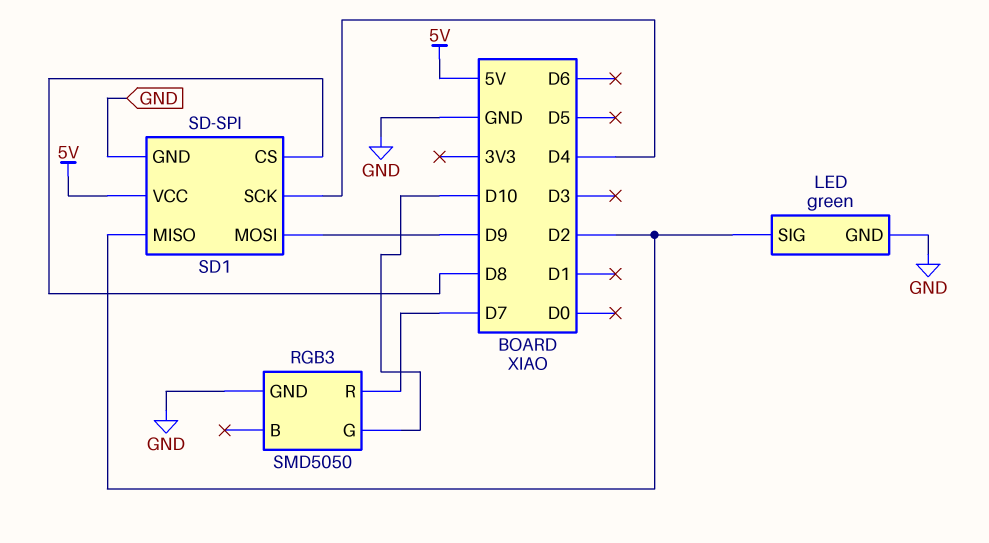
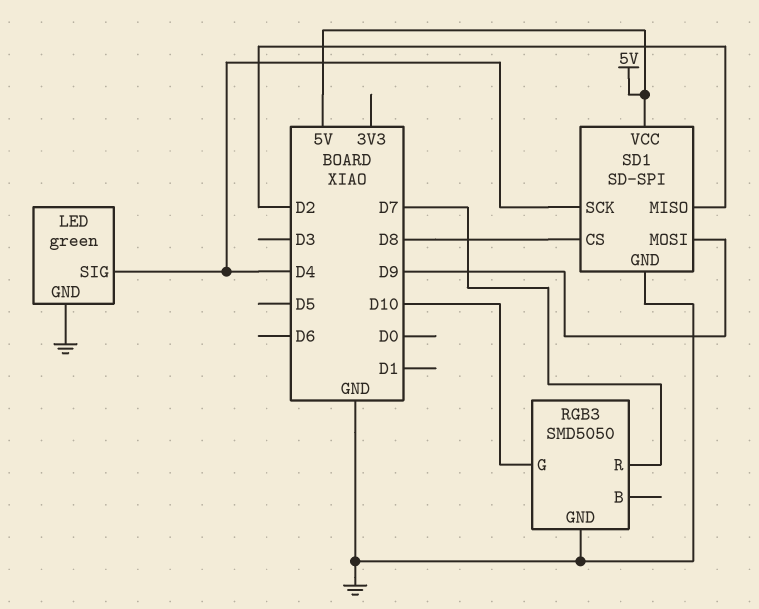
LED pin SIG: D2 -> D4

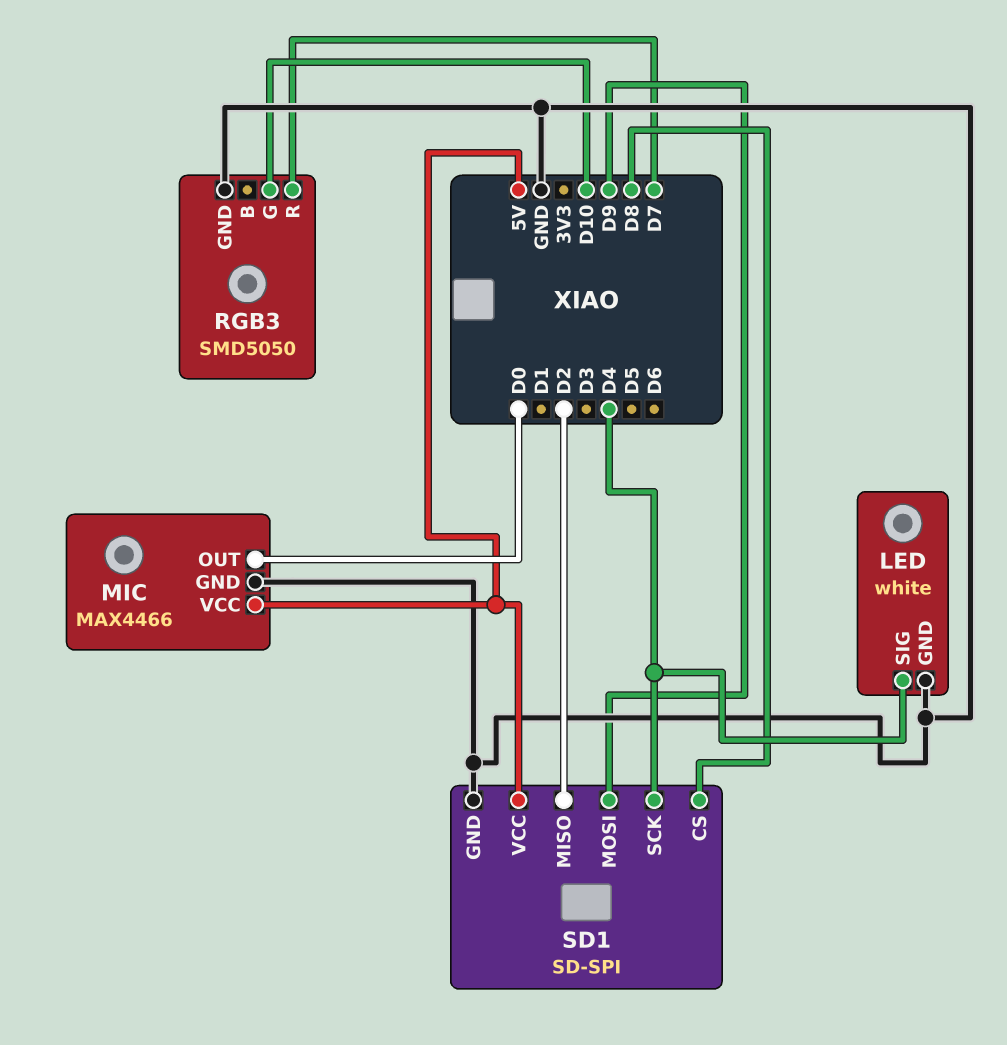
LED: green -> white
MIC: none -> MAX4466
MIC pin GND: none -> GND
MIC pin OUT: none -> D0
MIC pin VCC: none -> 5V

